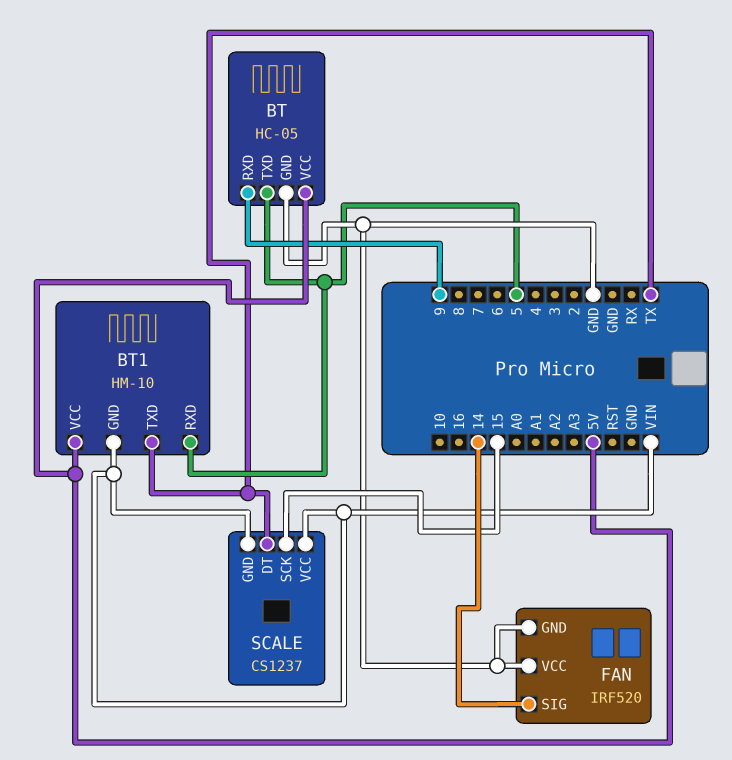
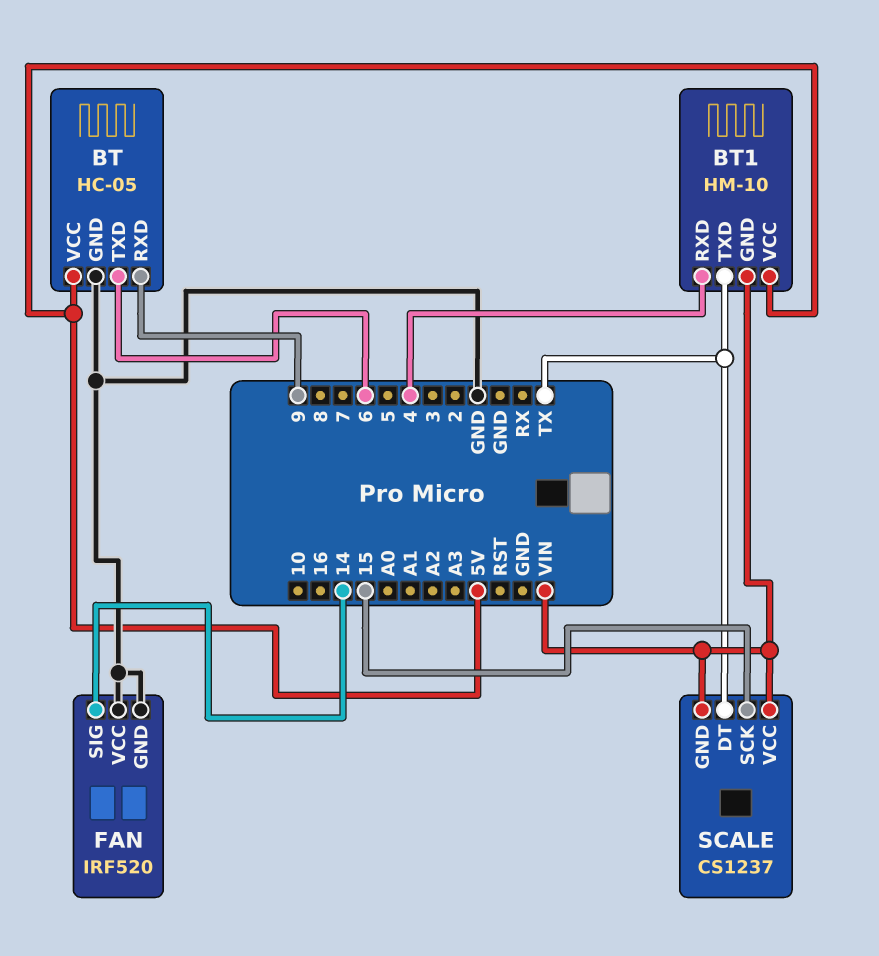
BT pin TXD: 5 -> 6
BT1 pin RXD: 5 -> 4

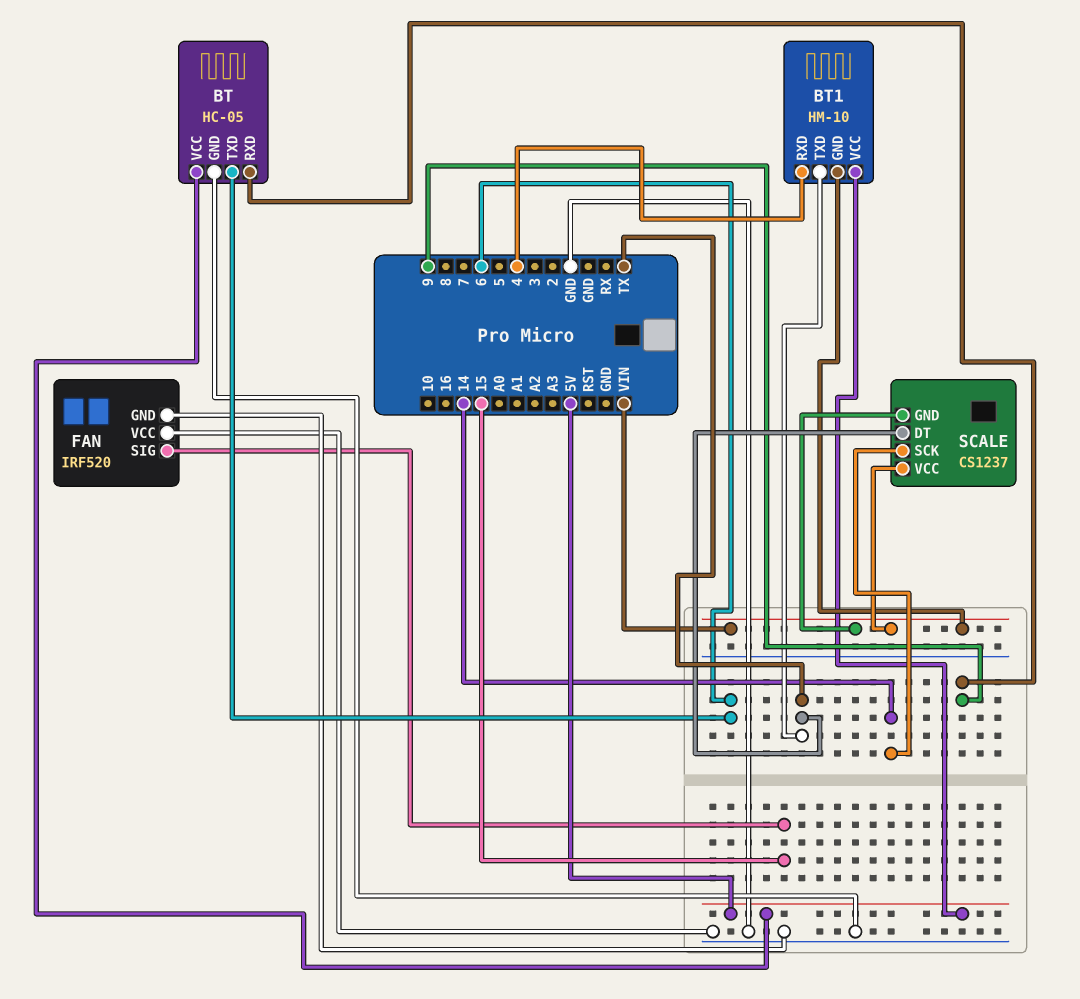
FAN pin SIG: 14 -> 15
SCALE pin SCK: 15 -> 14

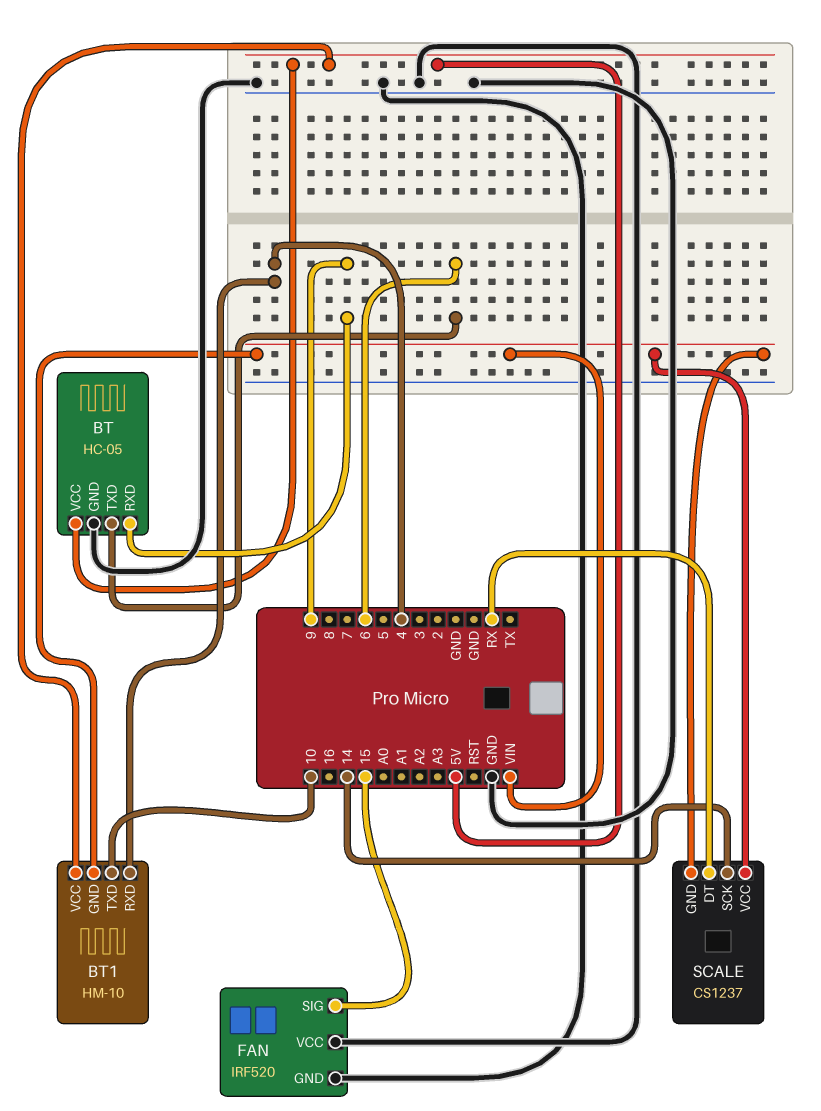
BT1 pin TXD: TX -> 10
SCALE pin DT: TX -> RX

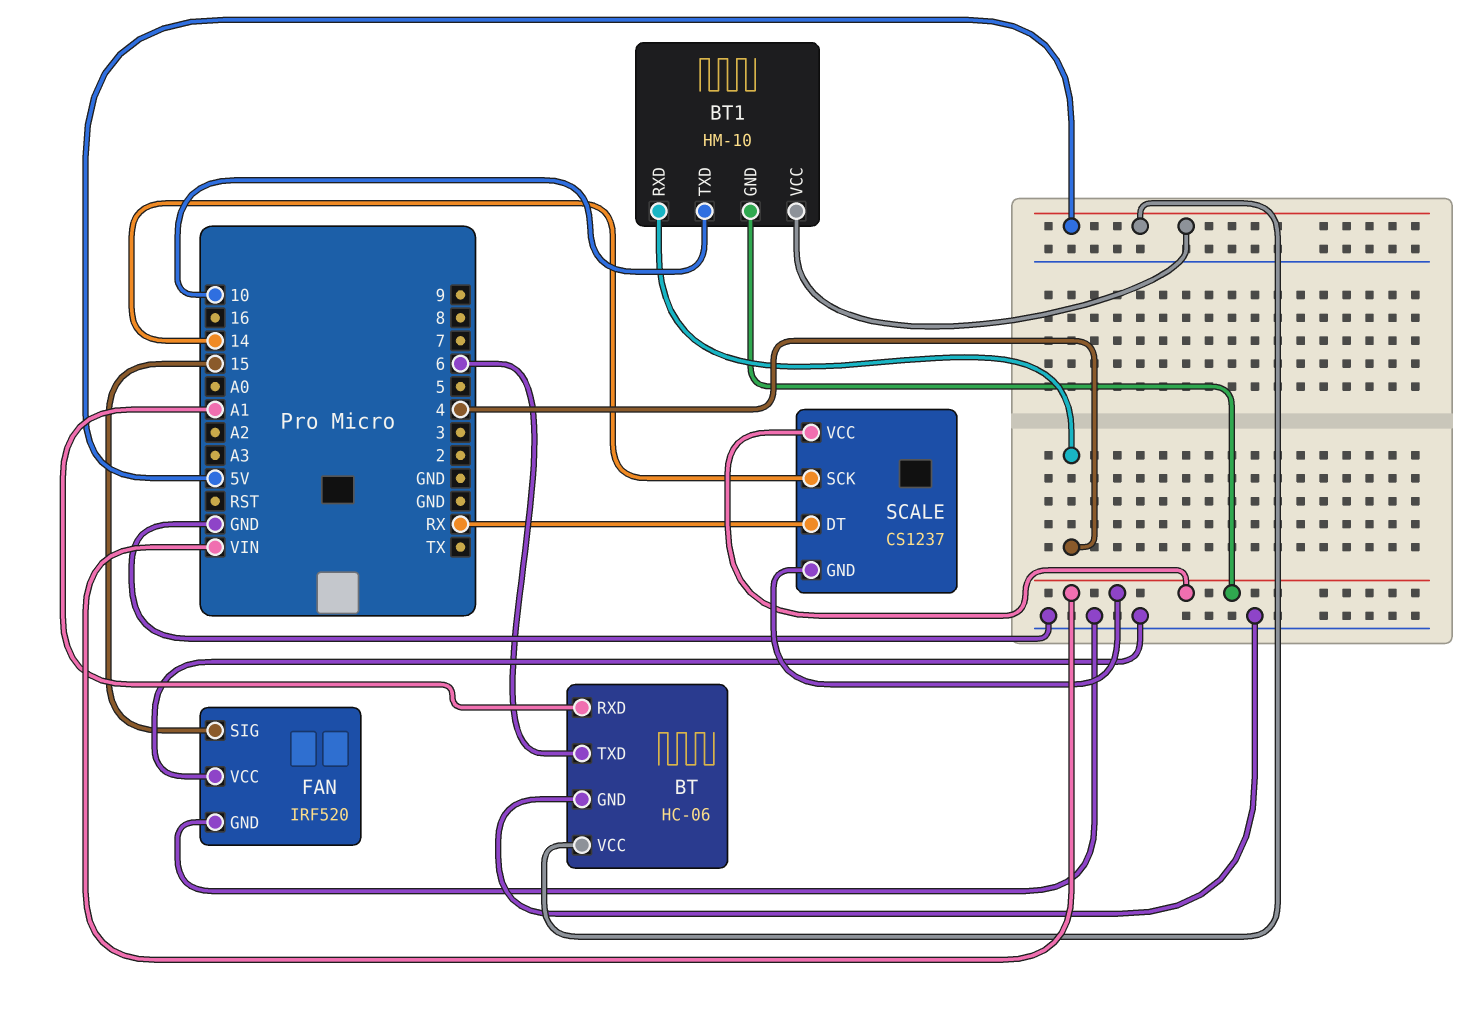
BT: HC-05 -> HC-06
BT pin RXD: 9 -> A1

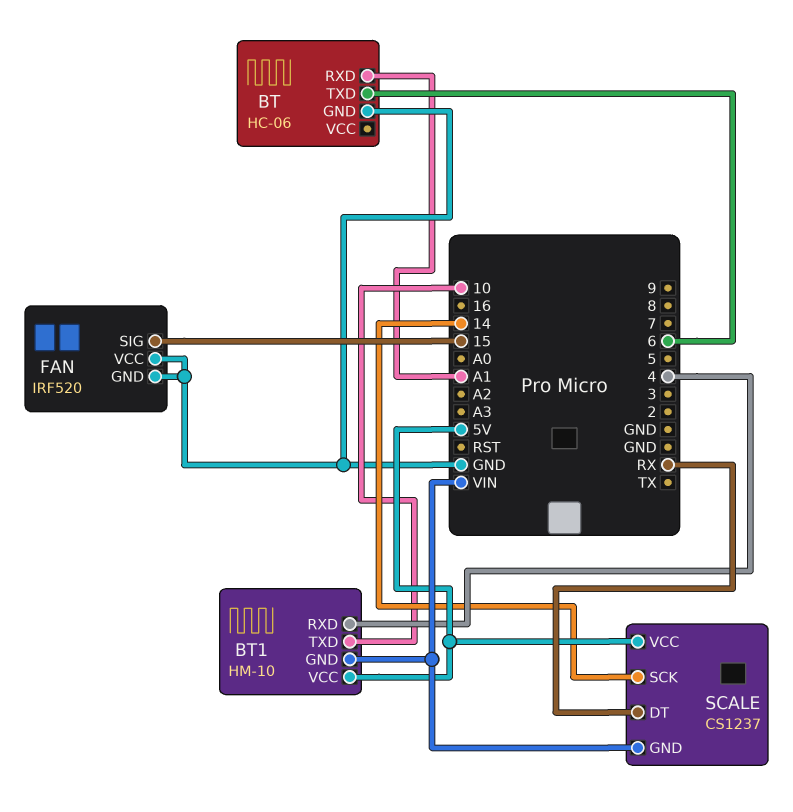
BT pin VCC: 5V -> none
SCALE pin VCC: VIN -> 5V

